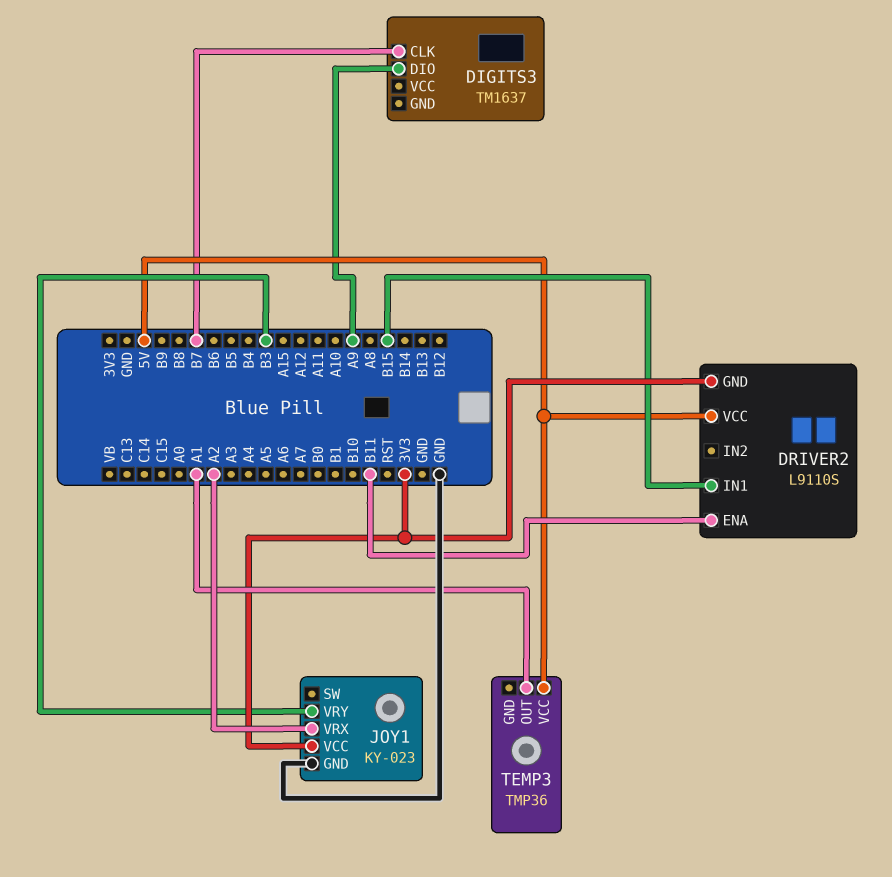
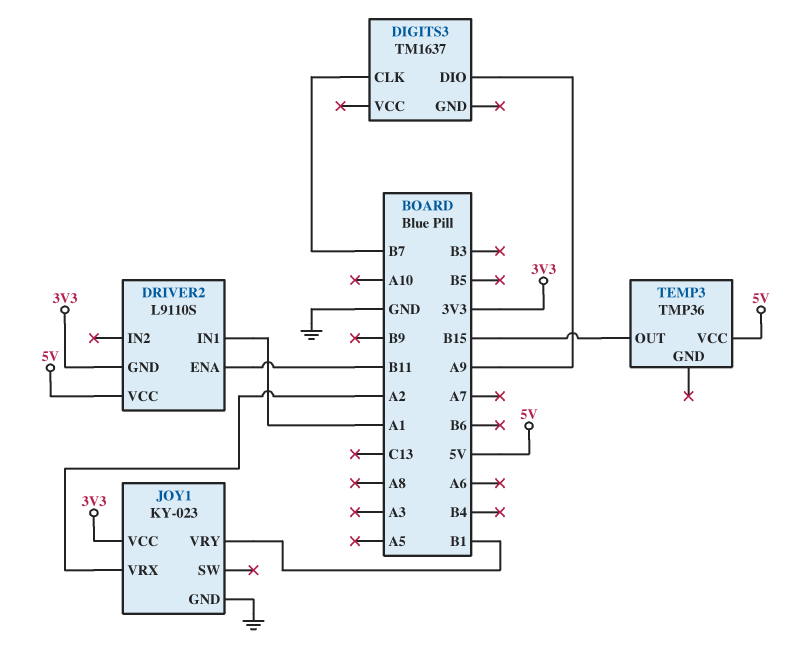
DRIVER2 pin IN1: B15 -> A1
JOY1 pin VRY: B3 -> B1
TEMP3 pin OUT: A1 -> B15

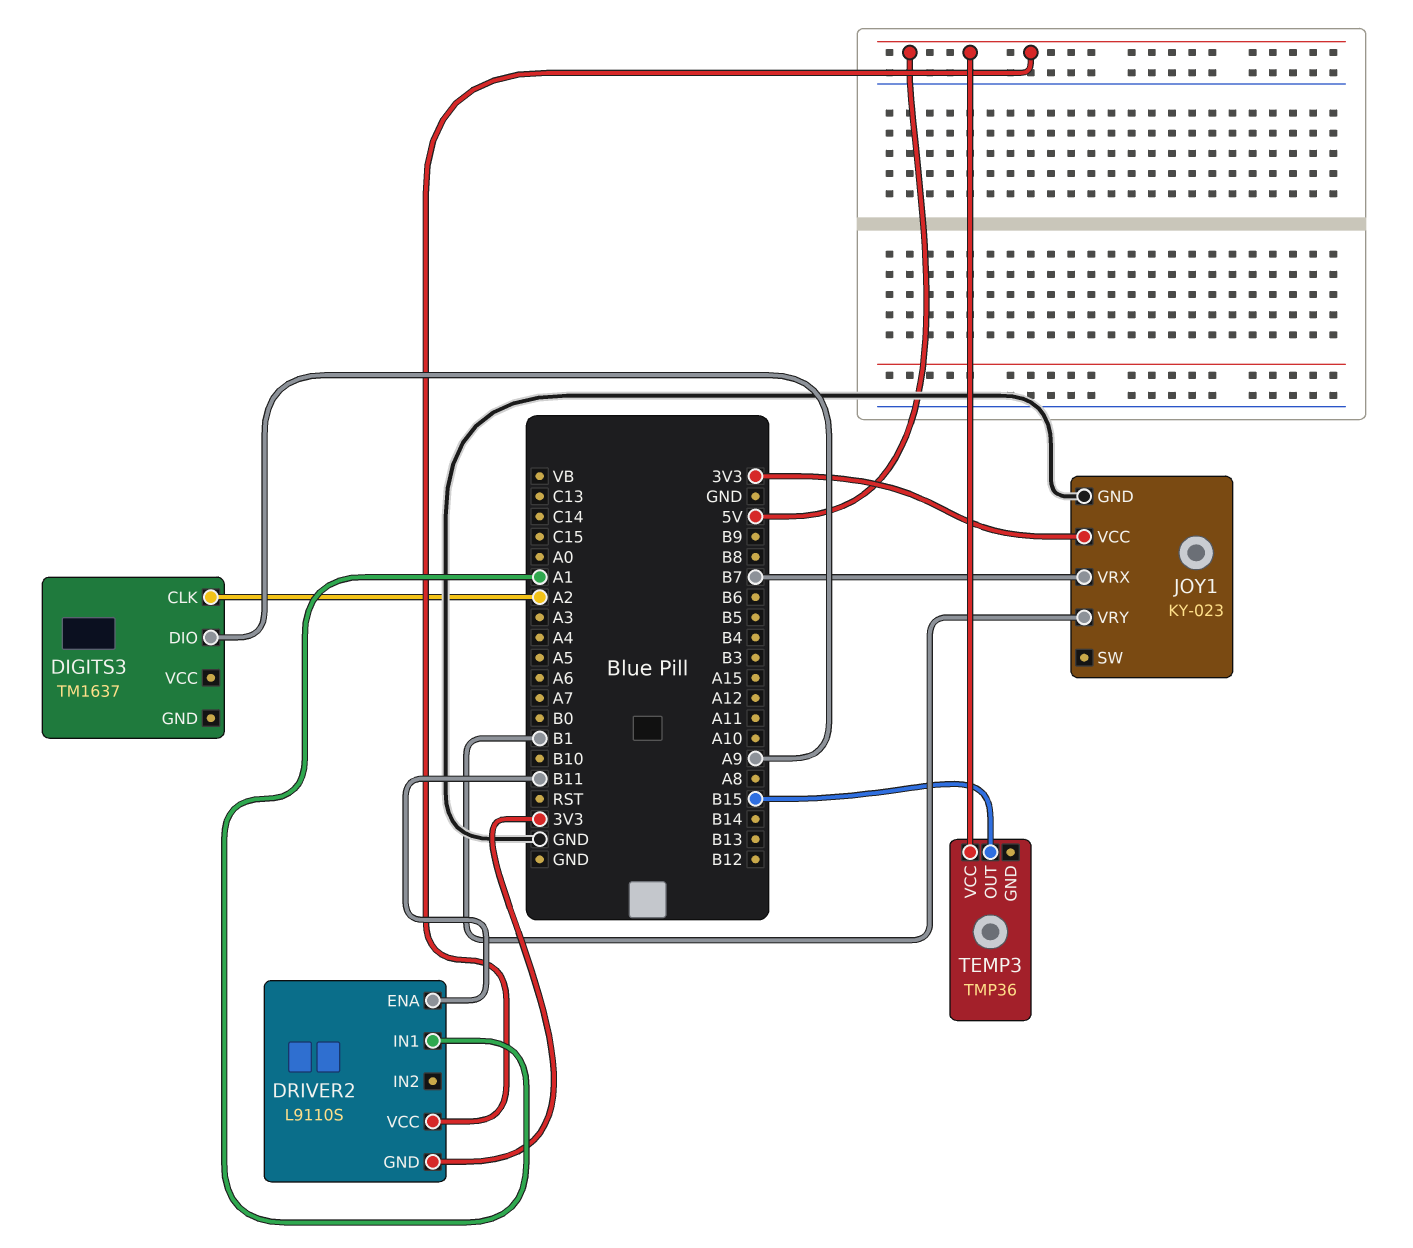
DIGITS3 pin CLK: B7 -> A2
JOY1 pin VRX: A2 -> B7

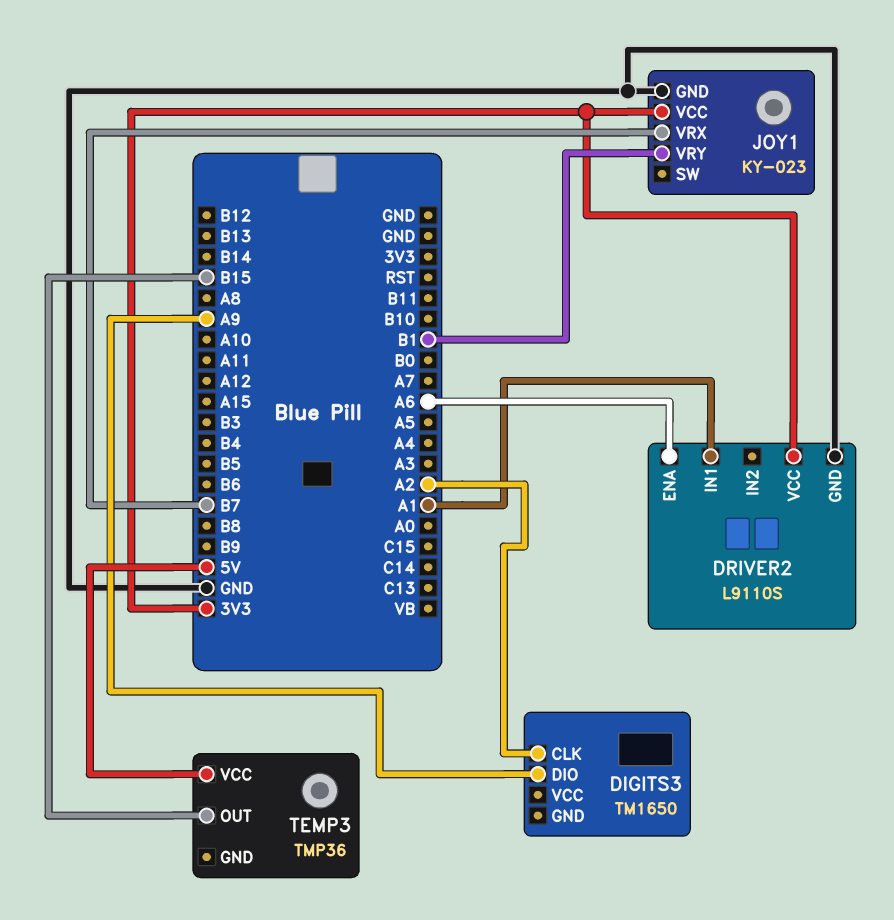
DIGITS3: TM1637 -> TM1650
DRIVER2 pin ENA: B11 -> A6
DRIVER2 pin GND: 3V3 -> GND
DRIVER2 pin VCC: 5V -> 3V3

